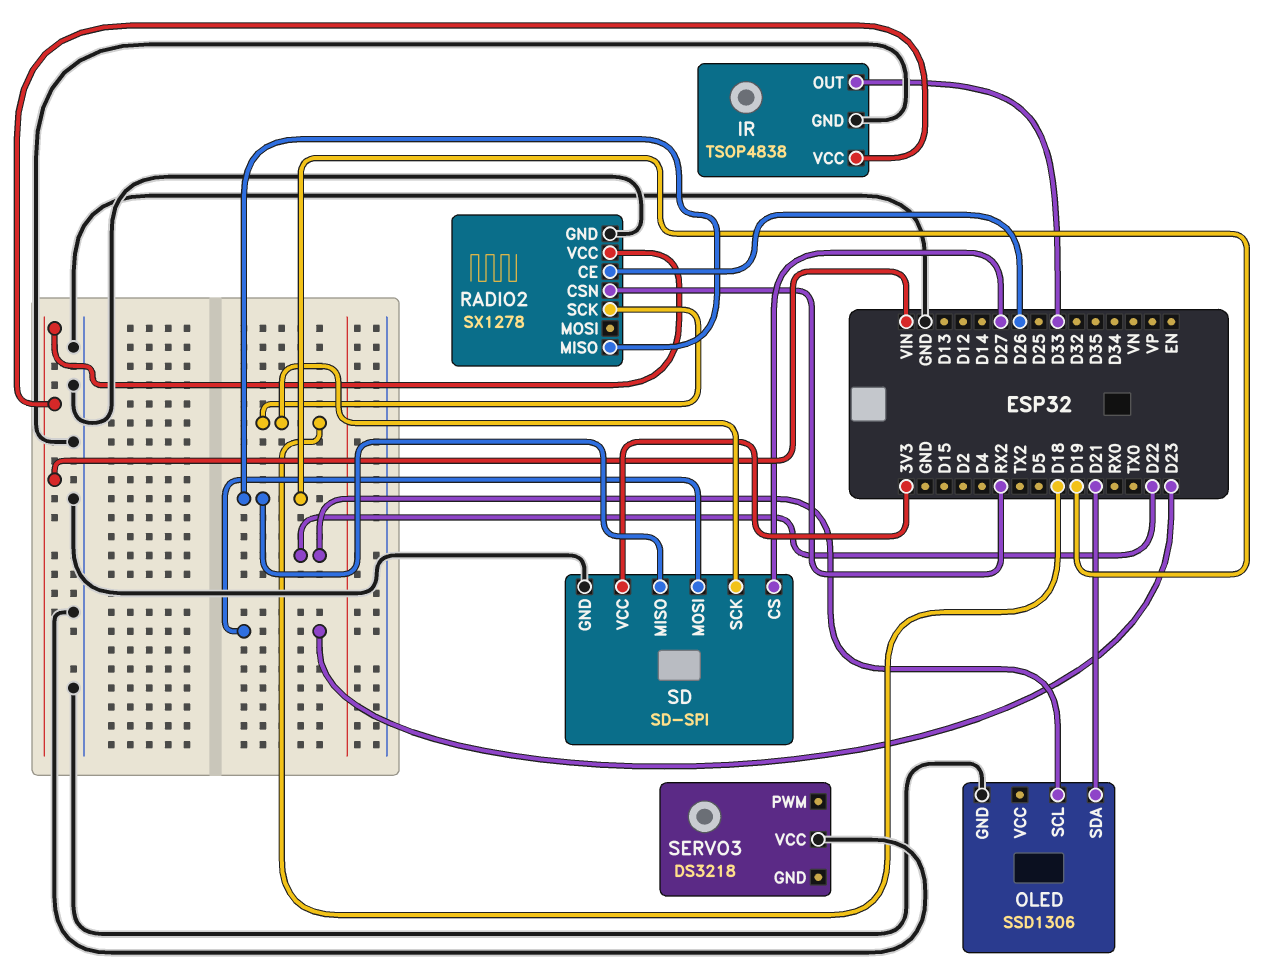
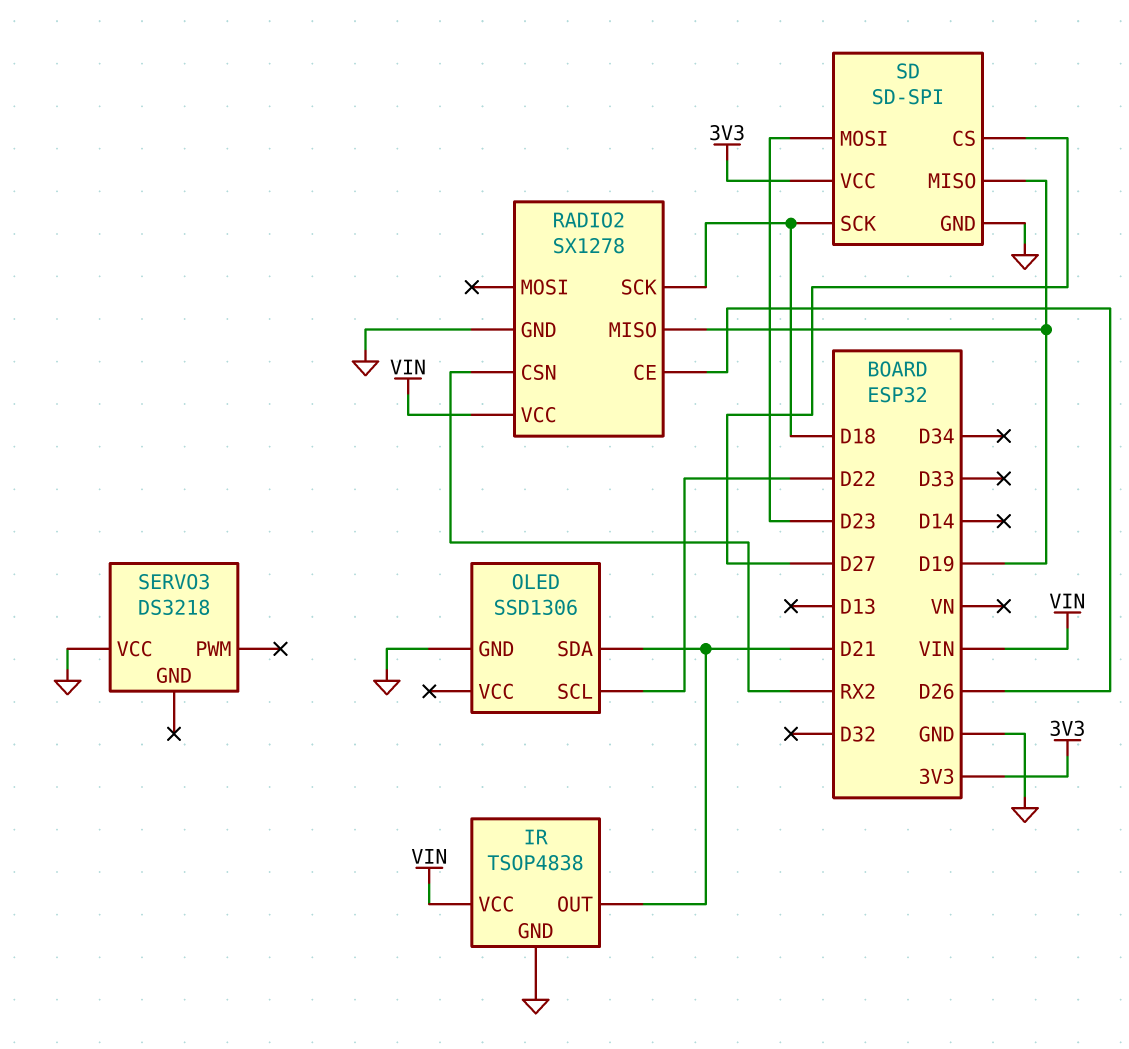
IR pin OUT: D33 -> D21

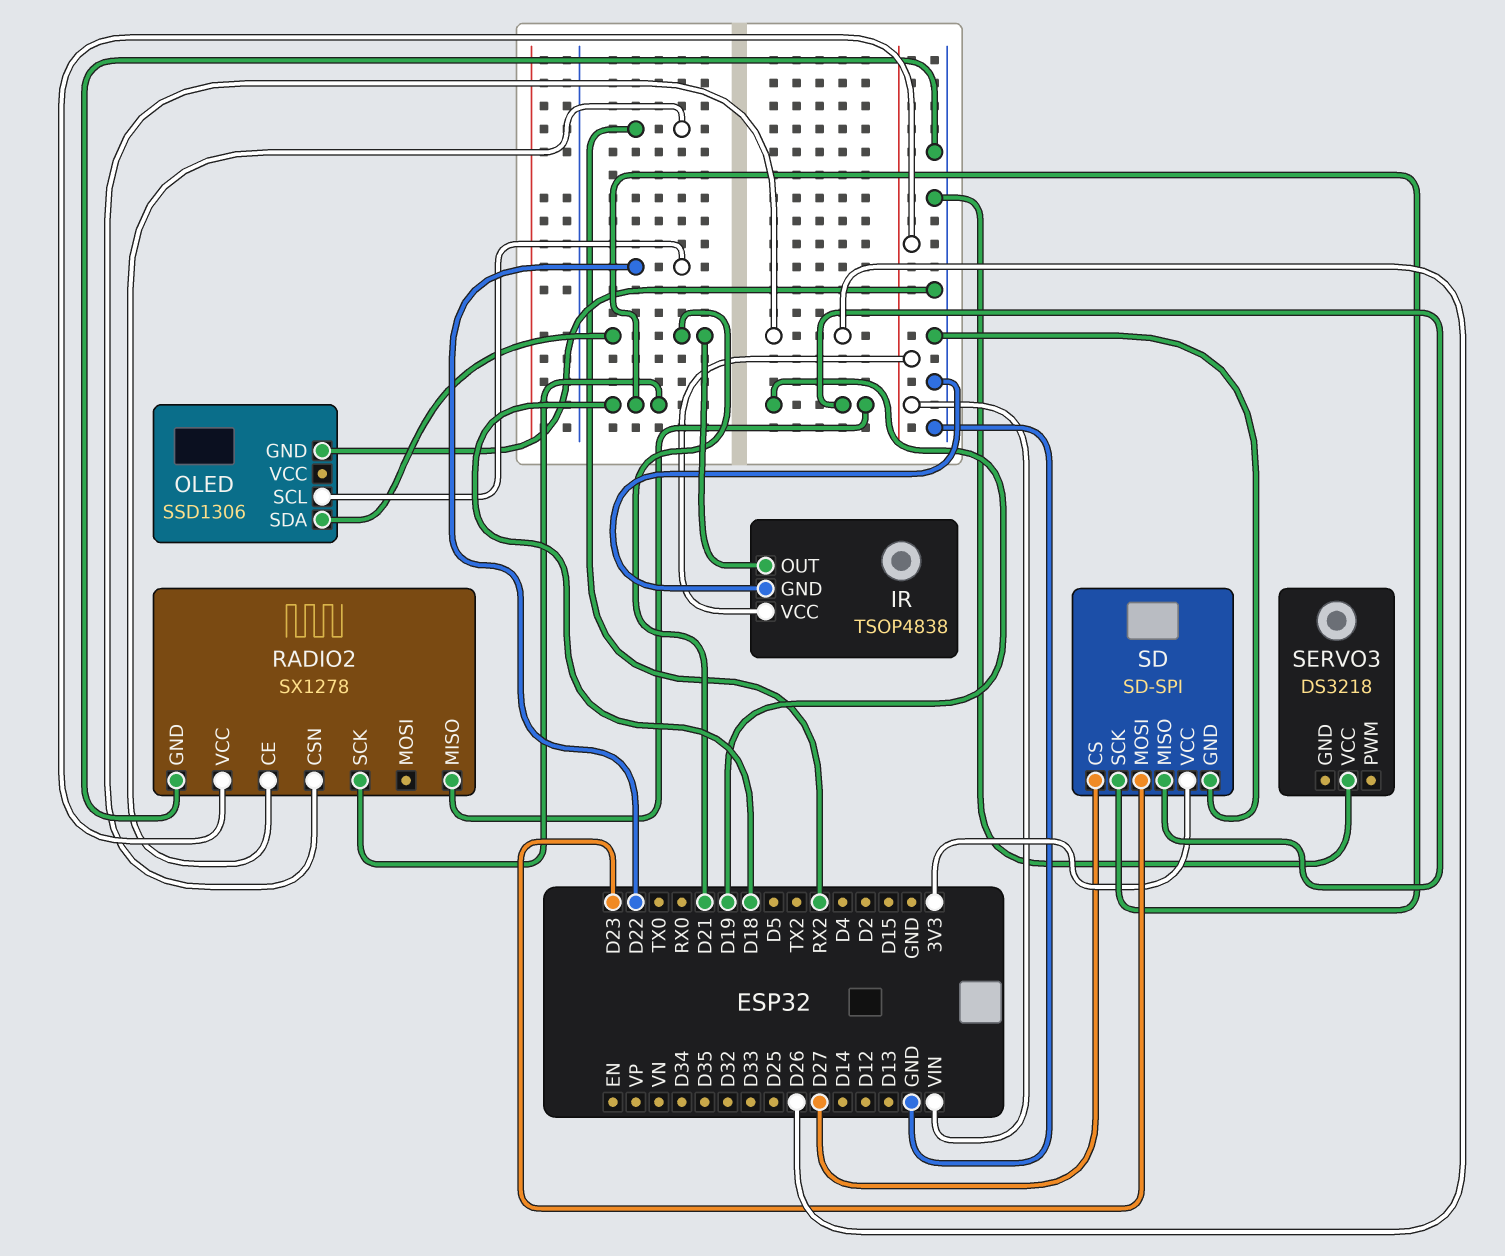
RADIO2 pin CE: D26 -> RX2
RADIO2 pin CSN: RX2 -> D26

